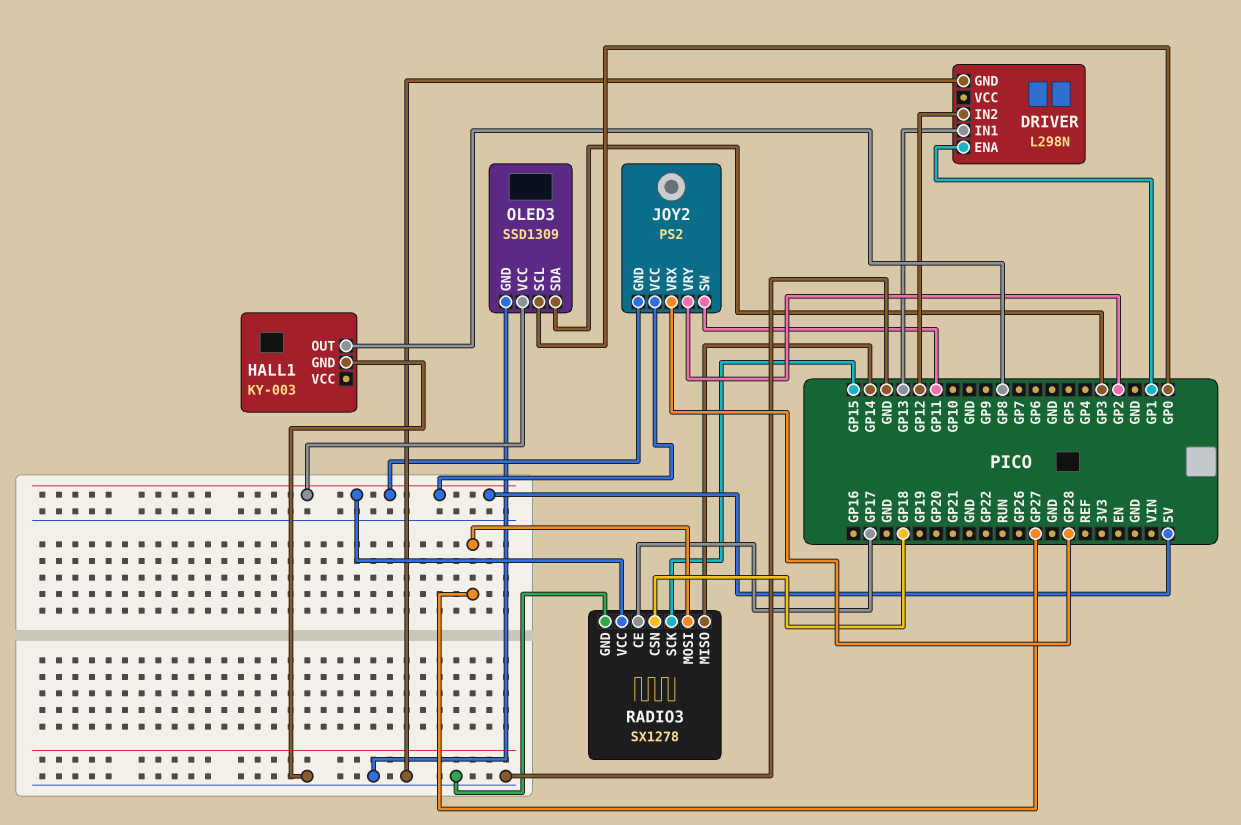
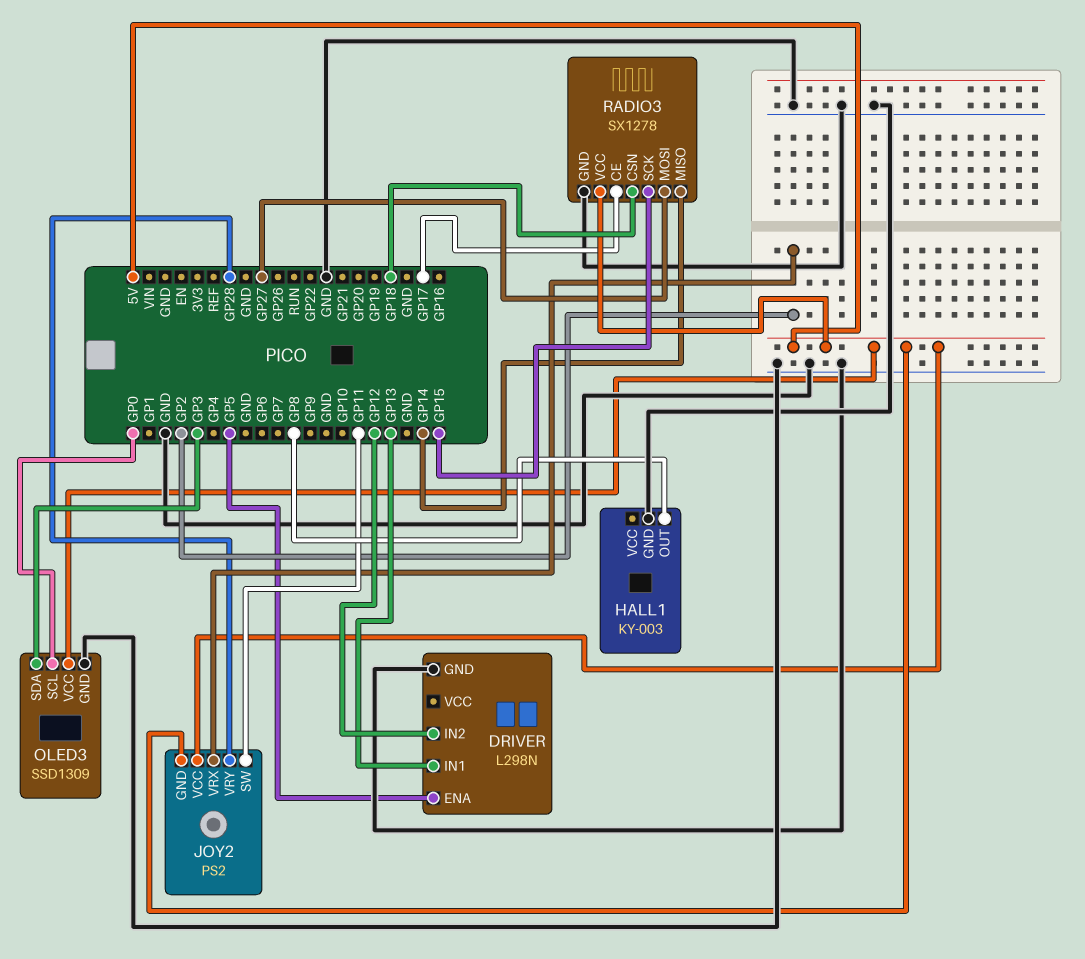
DRIVER pin ENA: GP1 -> GP5
JOY2 pin VRX: GP28 -> GP2
JOY2 pin VRY: GP2 -> GP28

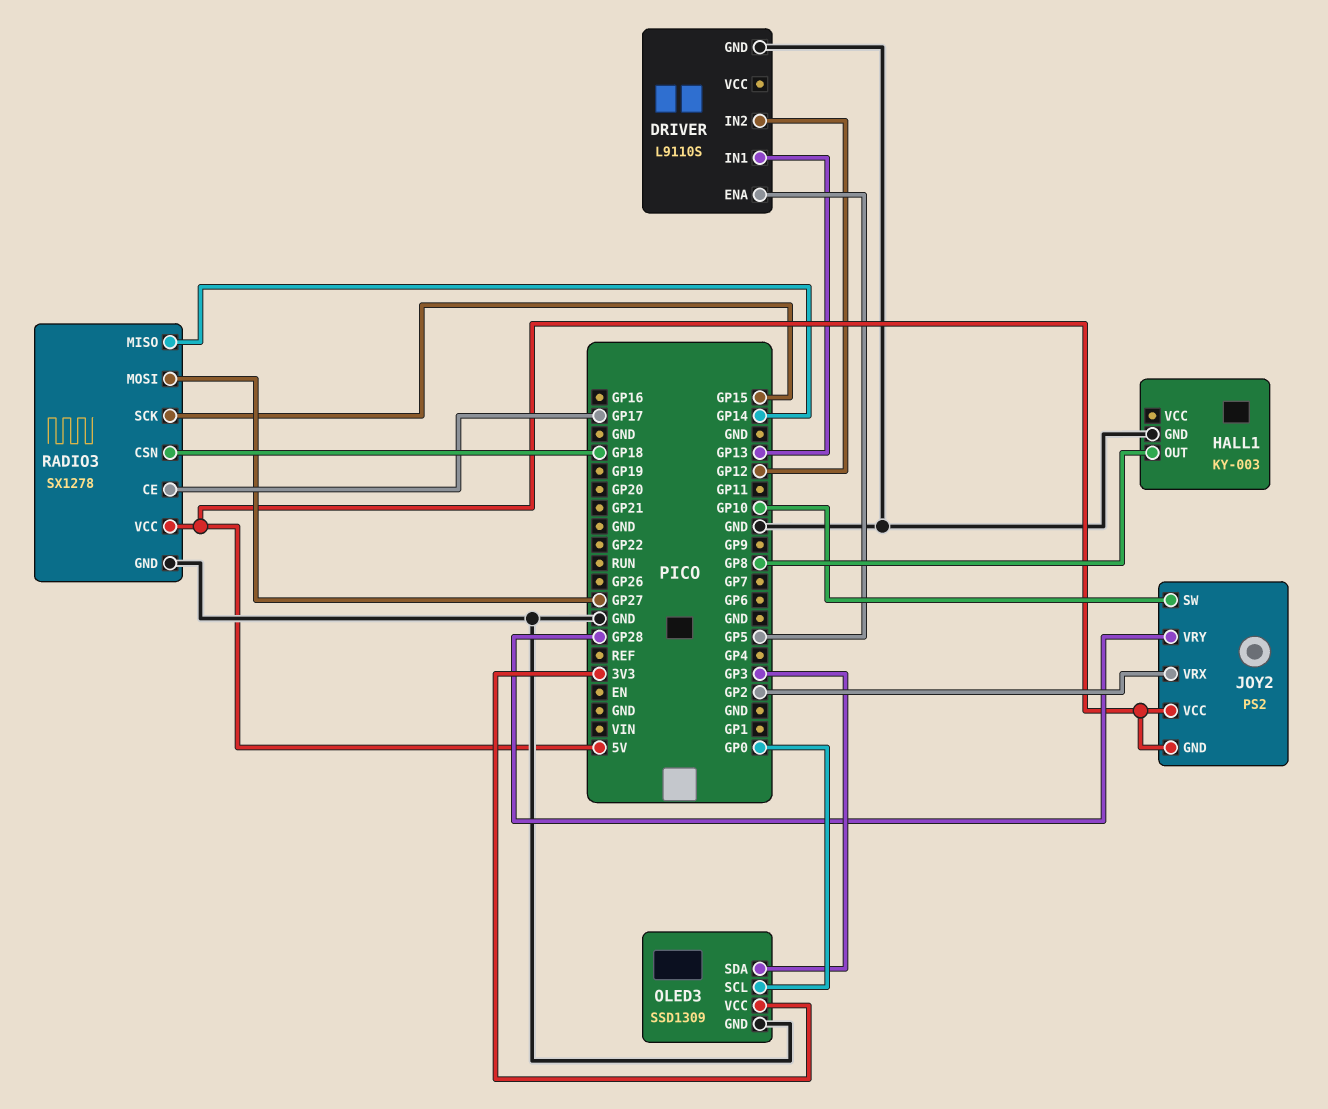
DRIVER: L298N -> L9110S
JOY2 pin SW: GP11 -> GP10
OLED3 pin VCC: 5V -> 3V3

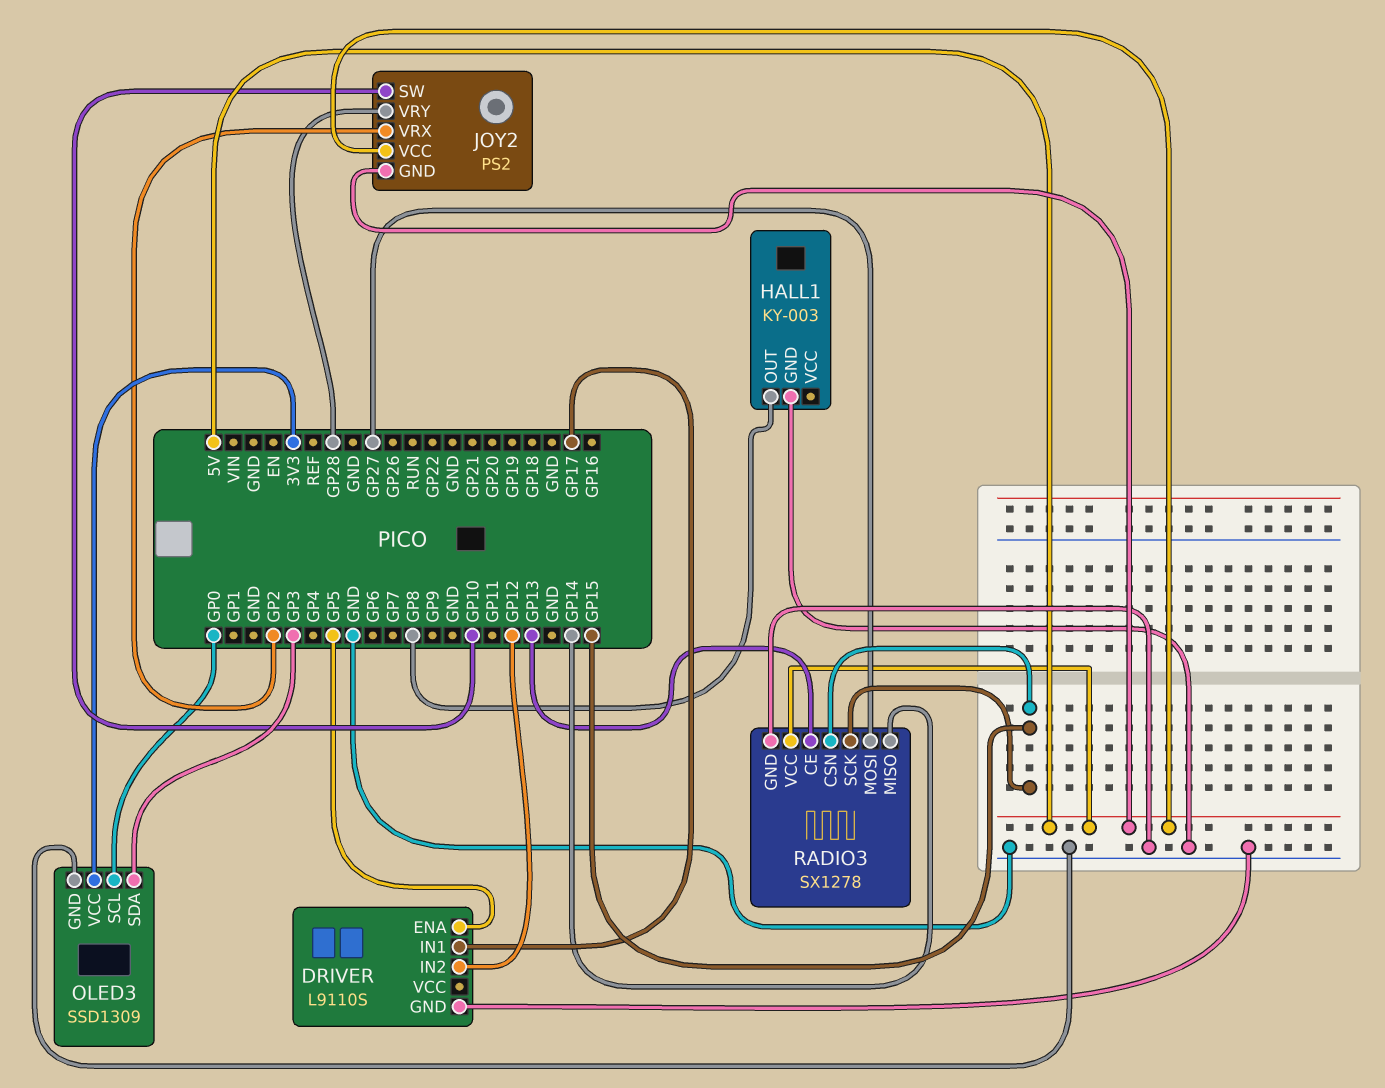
DRIVER pin IN1: GP13 -> GP17
RADIO3 pin CE: GP17 -> GP13
RADIO3 pin CSN: GP18 -> GP15

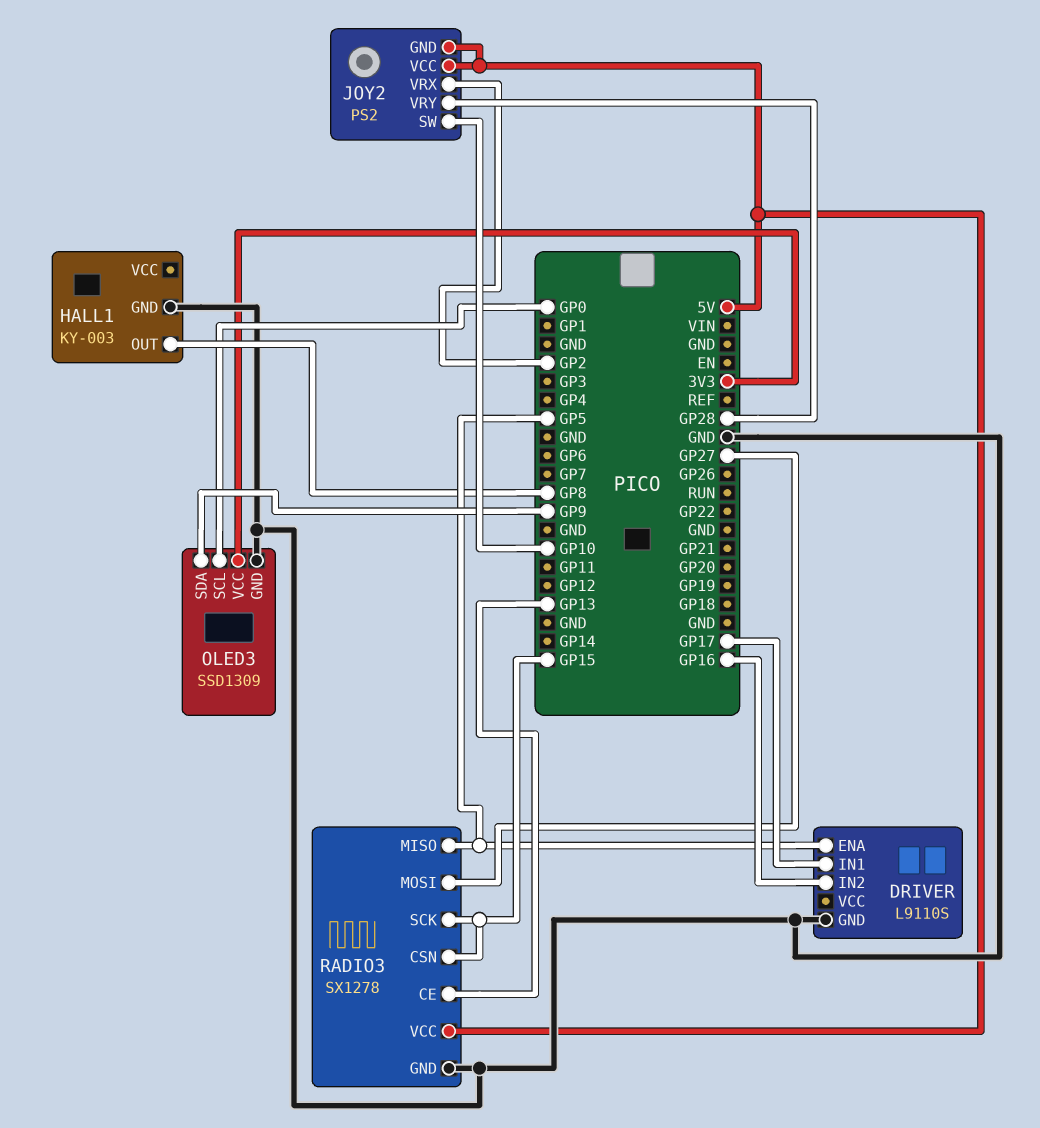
DRIVER pin IN2: GP12 -> GP16
OLED3 pin SDA: GP3 -> GP9
RADIO3 pin MISO: GP14 -> GP5

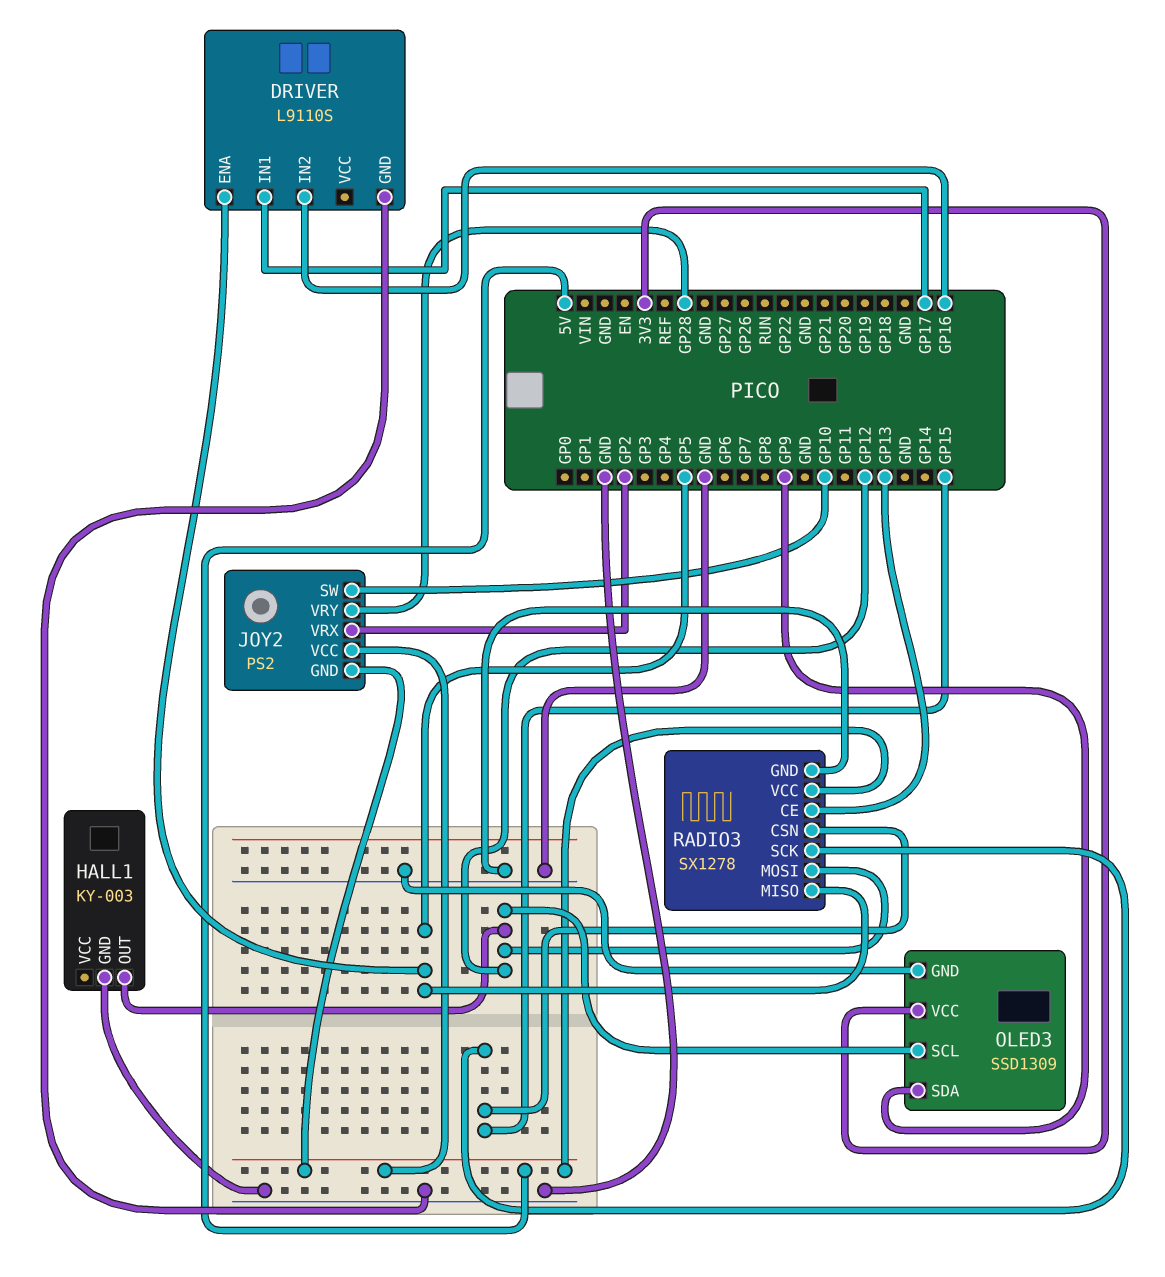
HALL1 pin OUT: GP8 -> GP12
OLED3 pin SCL: GP0 -> GP12
RADIO3 pin MOSI: GP27 -> GP12

